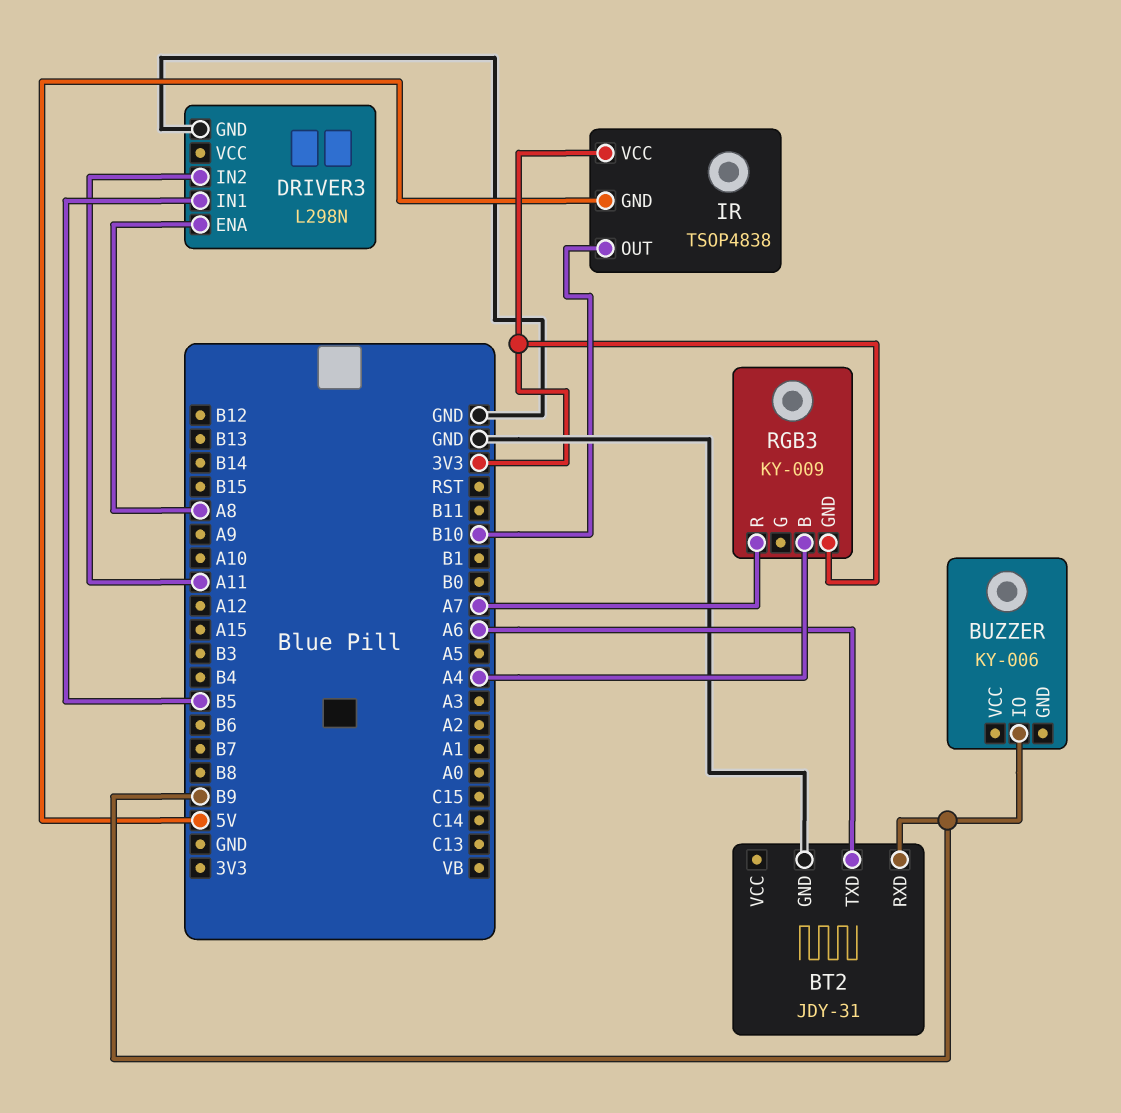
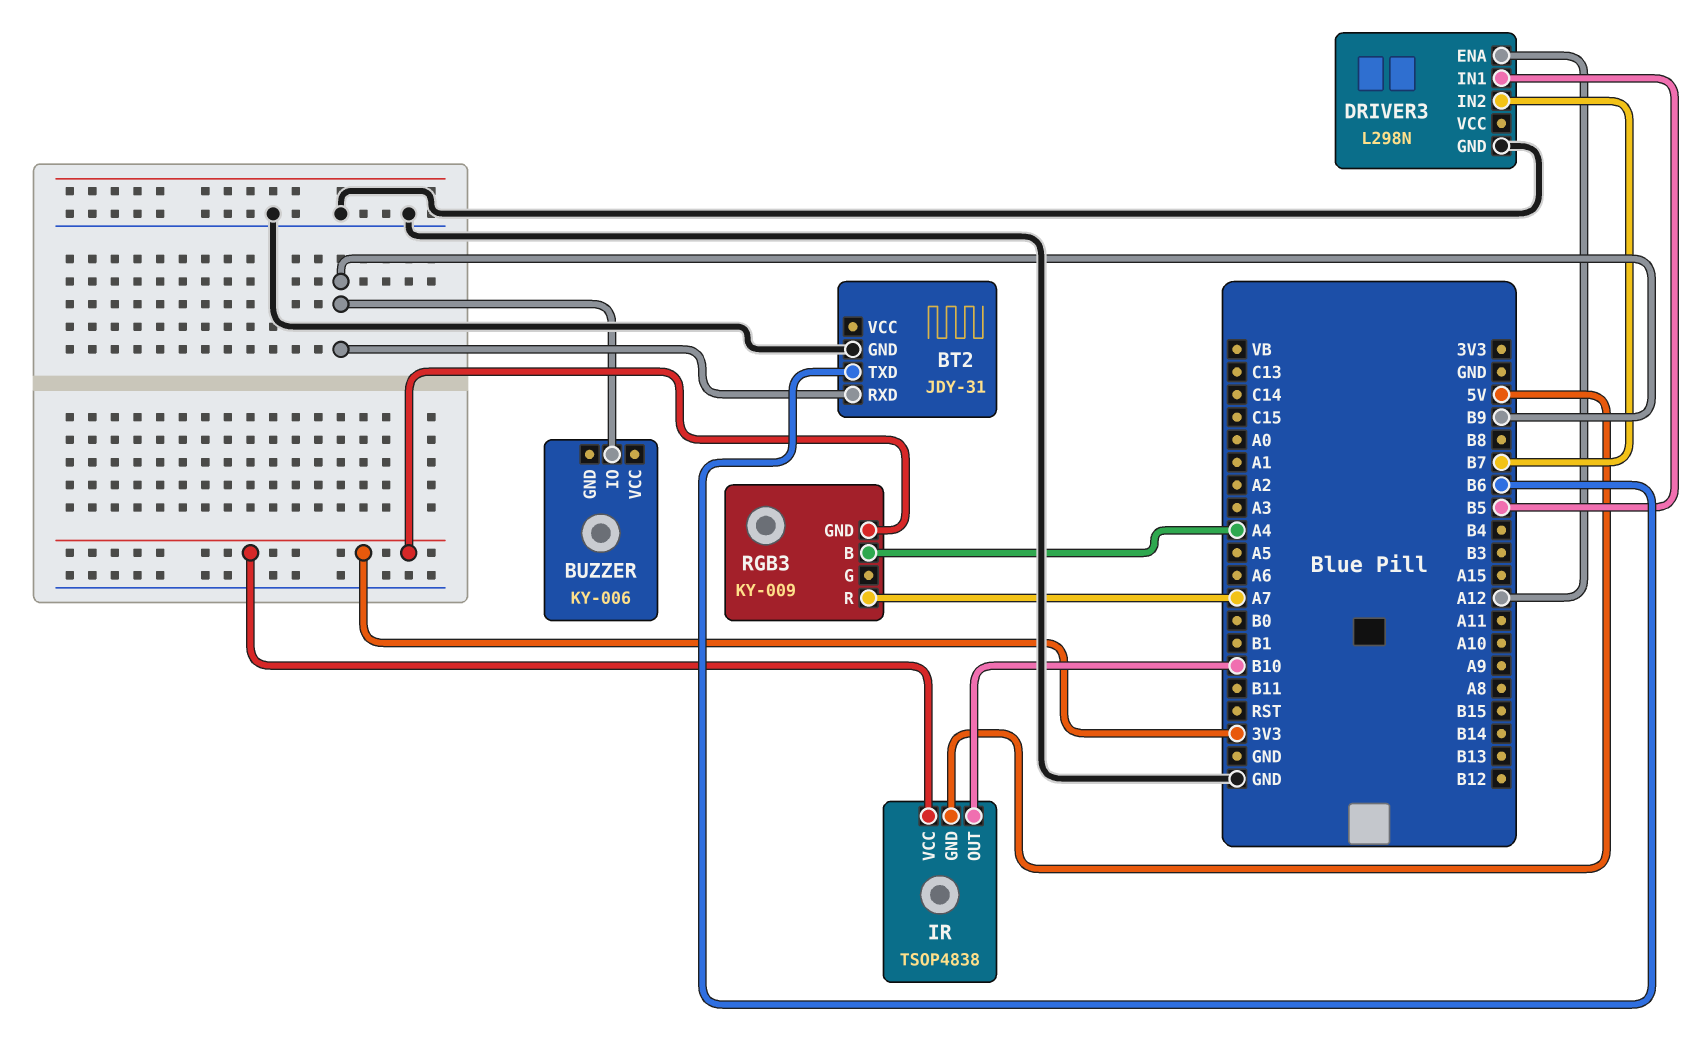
BT2 pin TXD: A6 -> B6
DRIVER3 pin ENA: A8 -> A12
DRIVER3 pin IN2: A11 -> B7

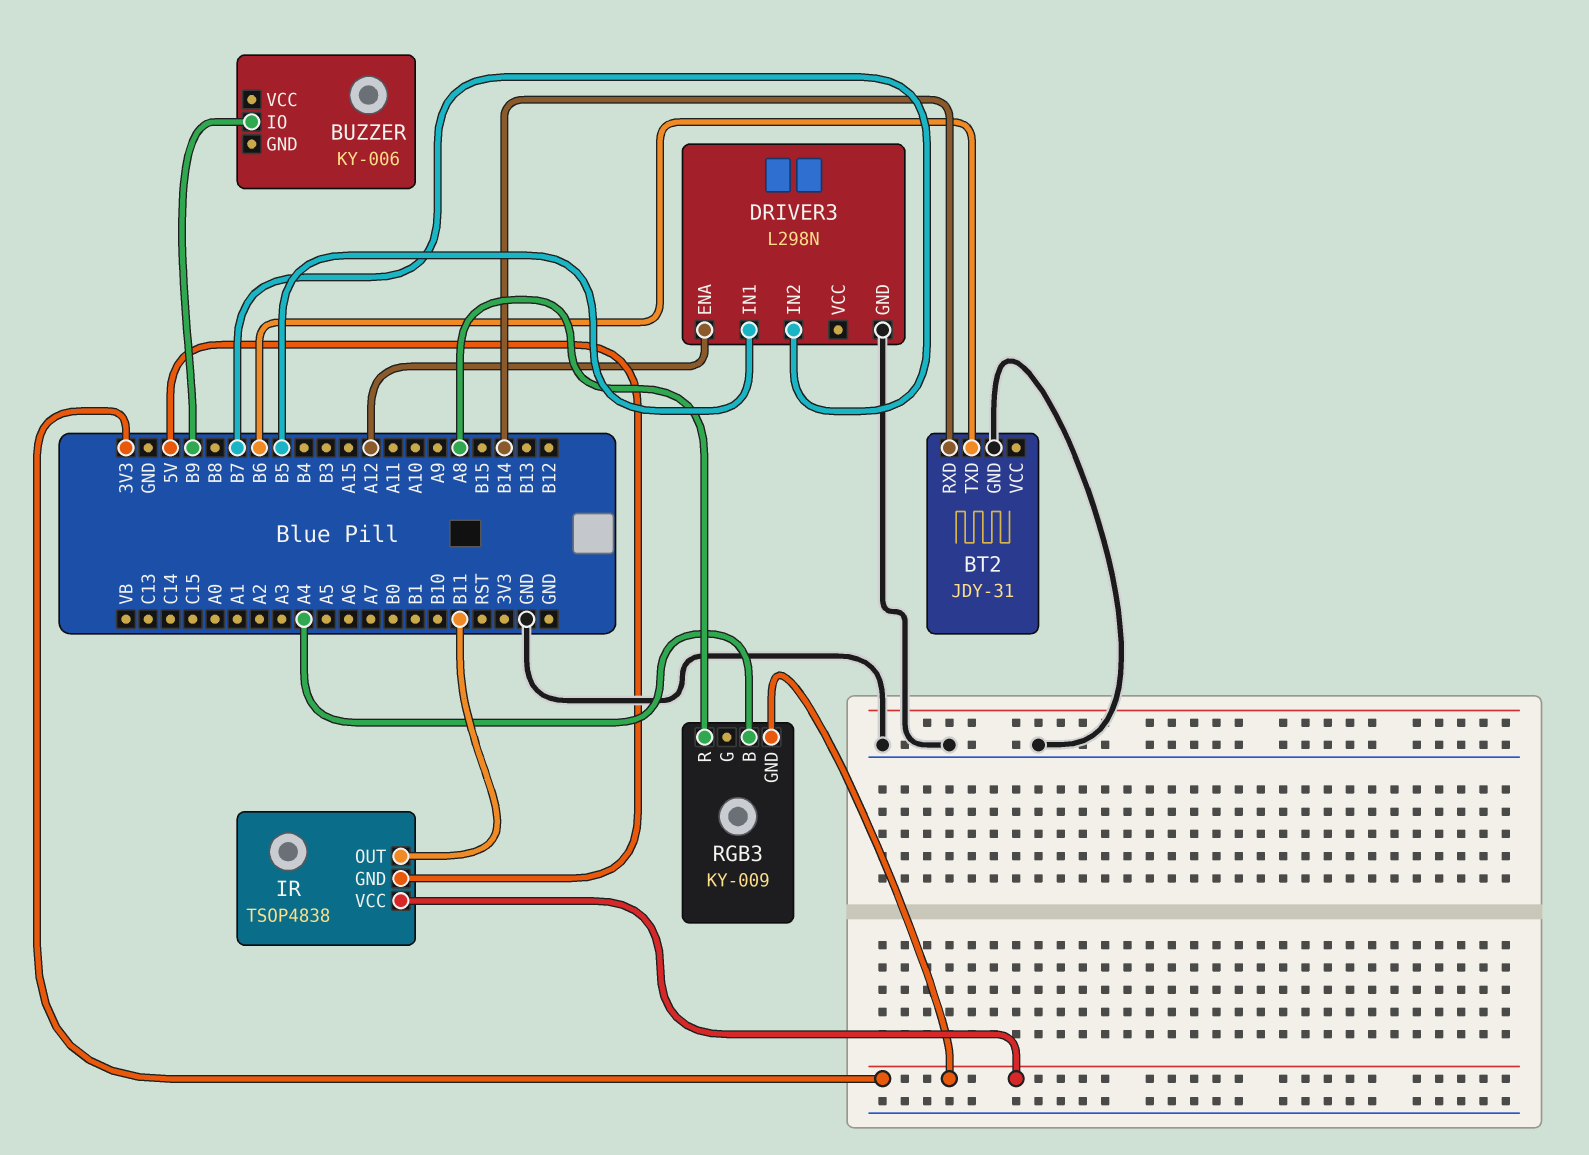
BT2 pin RXD: B9 -> B14
IR pin OUT: B10 -> B11
RGB3 pin R: A7 -> A8

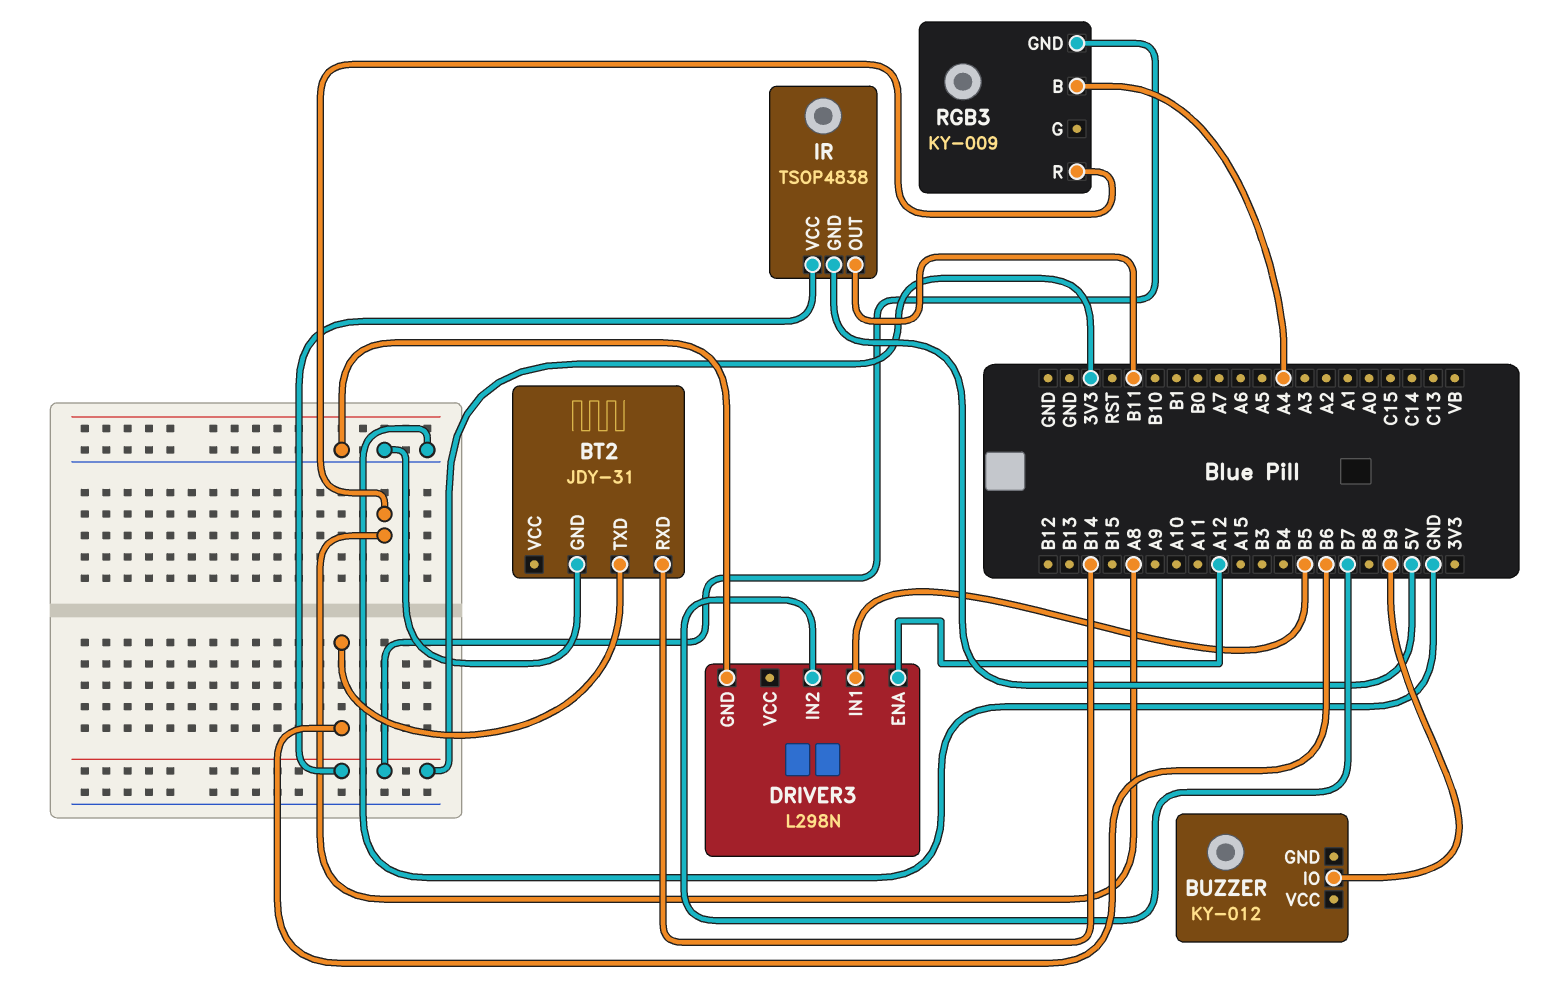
BUZZER: KY-006 -> KY-012

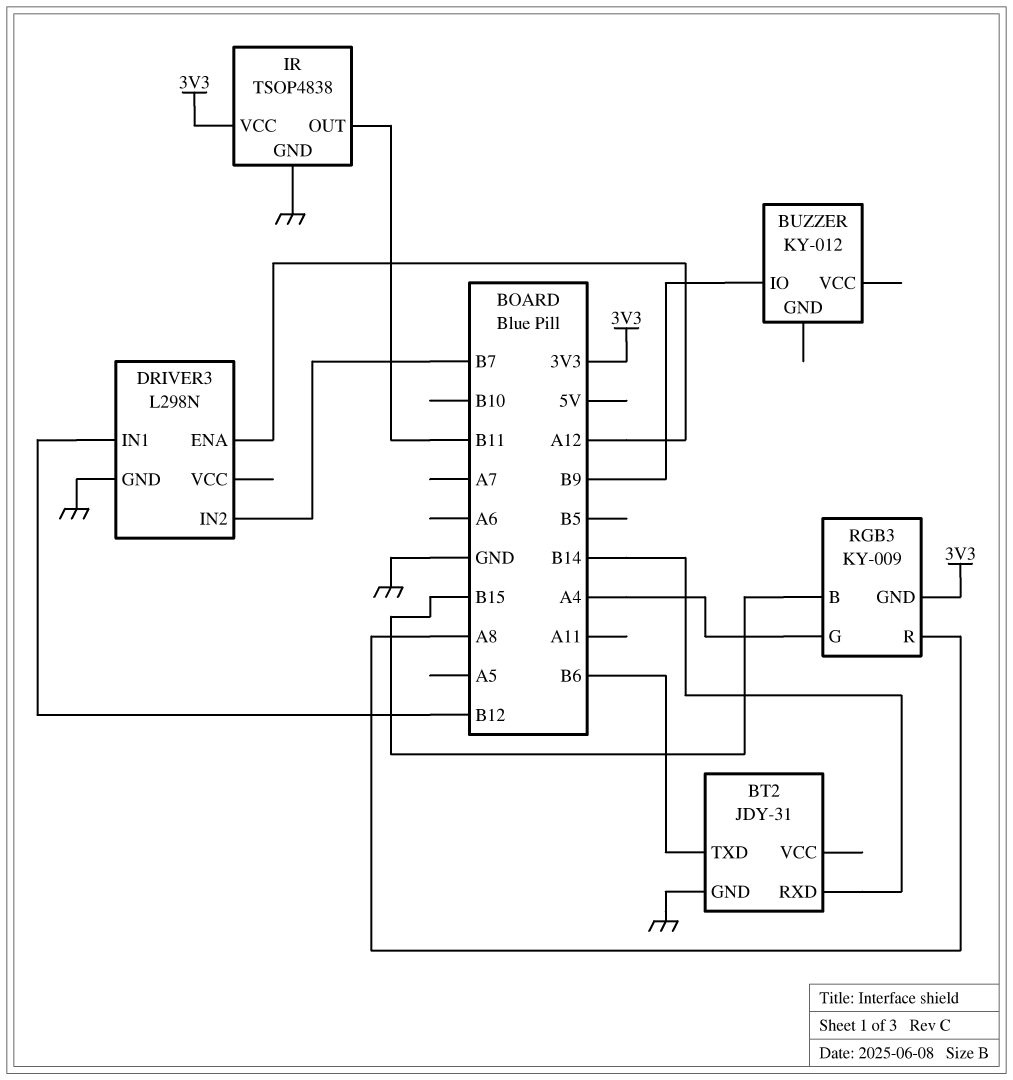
DRIVER3 pin IN1: B5 -> B12
IR pin GND: 5V -> GND
RGB3 pin B: A4 -> B15
RGB3 pin G: none -> A4

